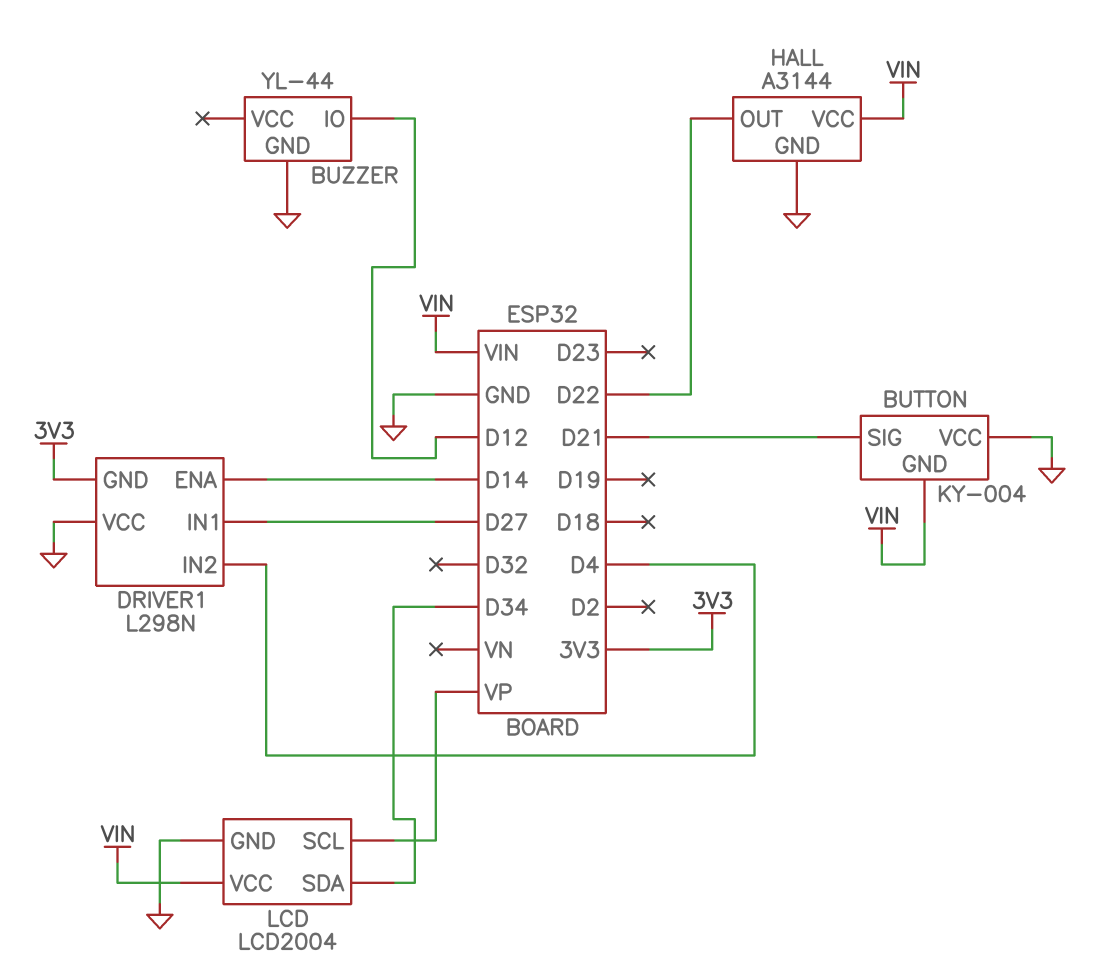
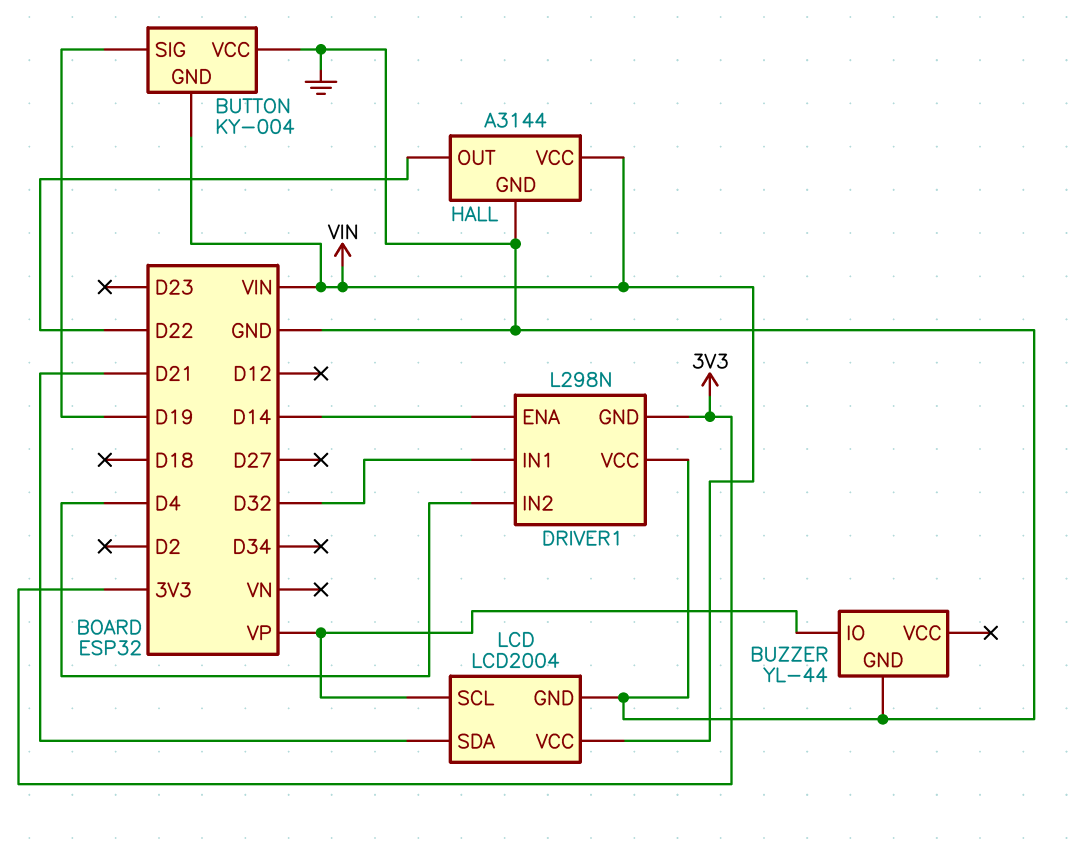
BUTTON pin SIG: D21 -> D19
BUZZER pin IO: D12 -> VP
DRIVER1 pin IN1: D27 -> D32
LCD pin SDA: D34 -> D21

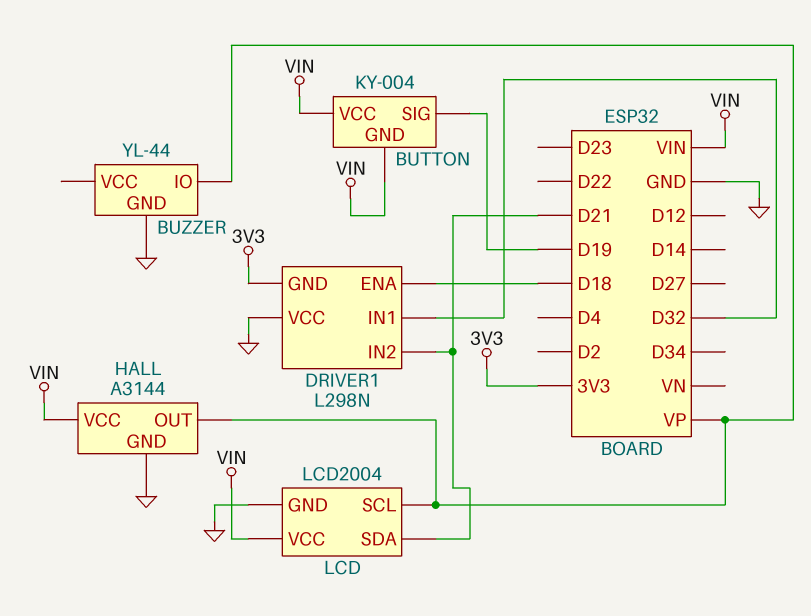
BUTTON pin VCC: GND -> VIN
DRIVER1 pin ENA: D14 -> D18
DRIVER1 pin IN2: D4 -> D21
HALL pin OUT: D22 -> VP

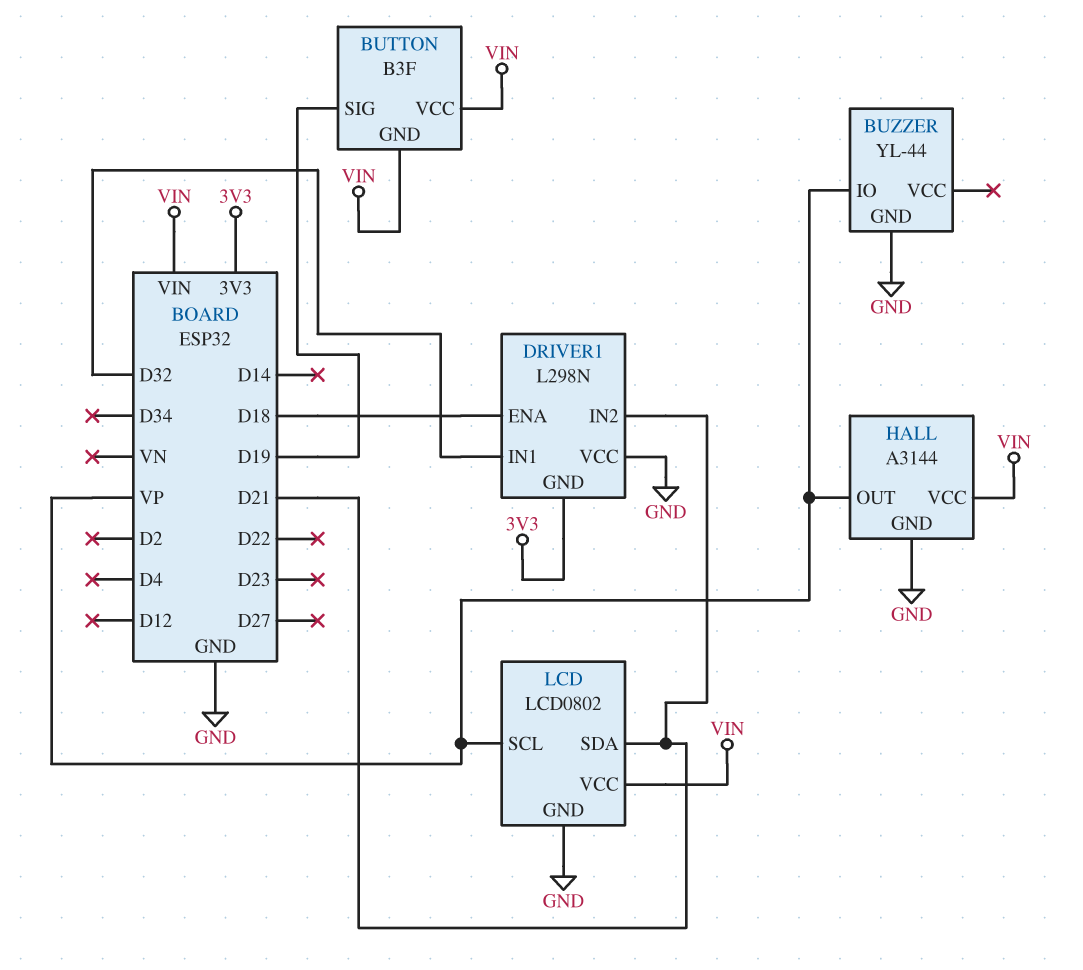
BUTTON: KY-004 -> B3F
LCD: LCD2004 -> LCD0802

